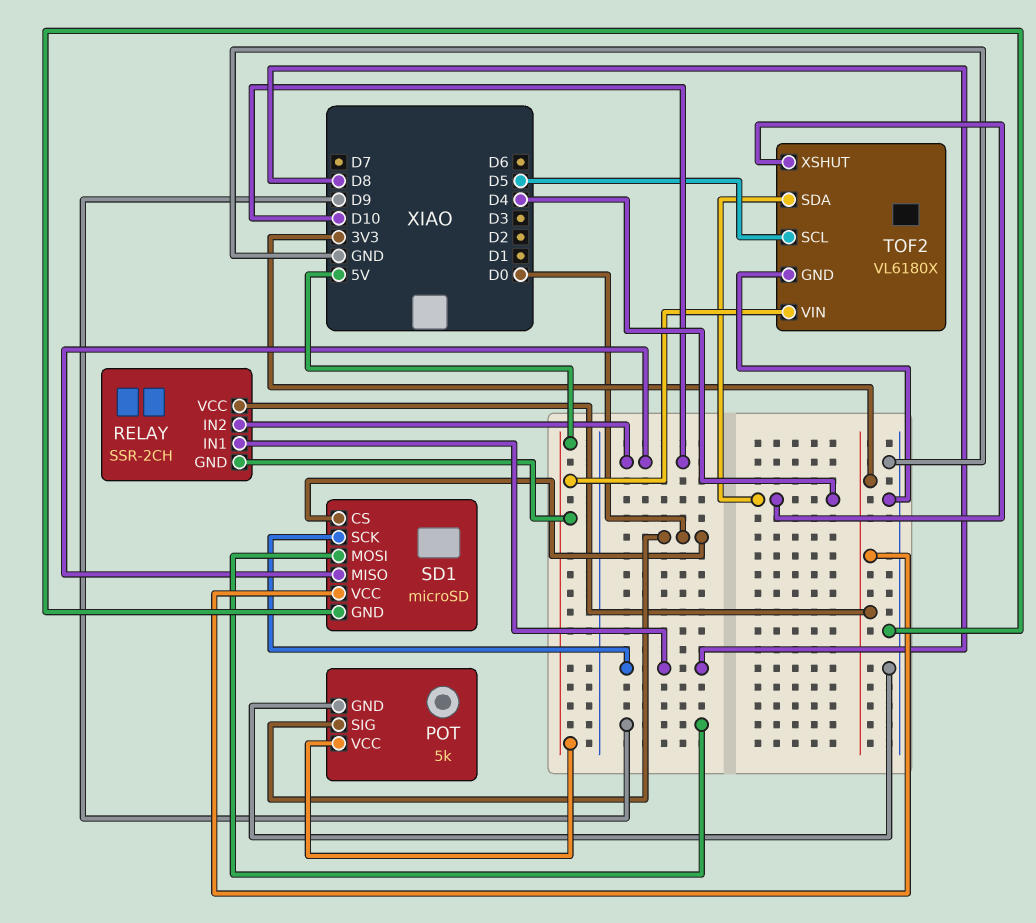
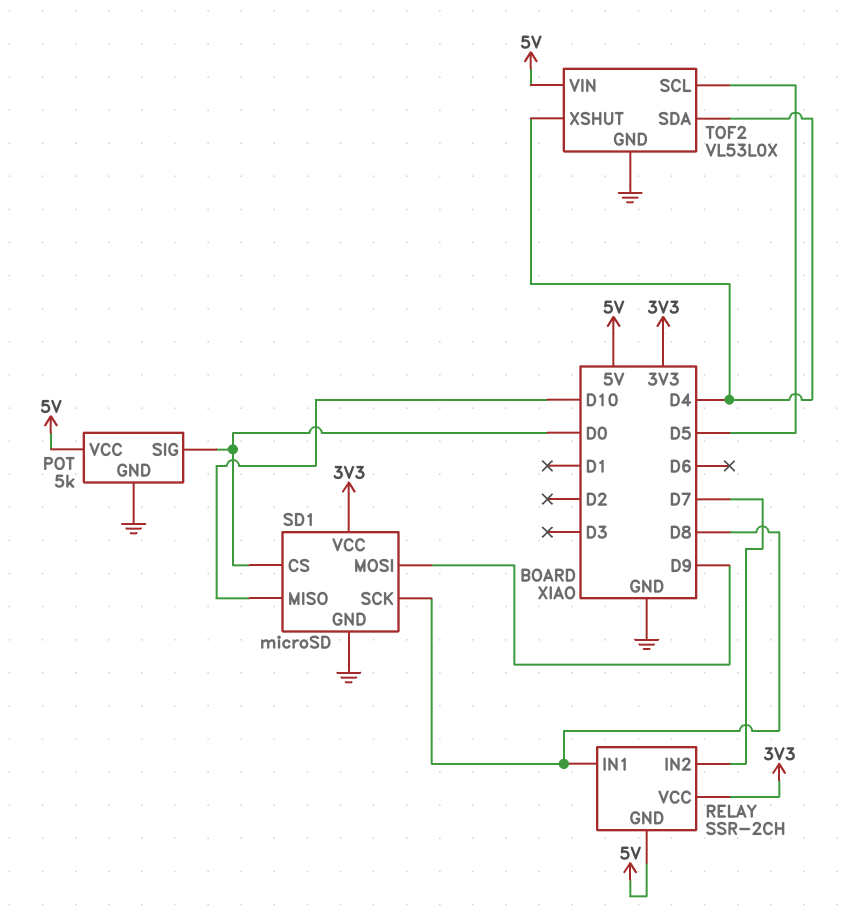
RELAY pin IN2: D10 -> D7
TOF2: VL6180X -> VL53L0X

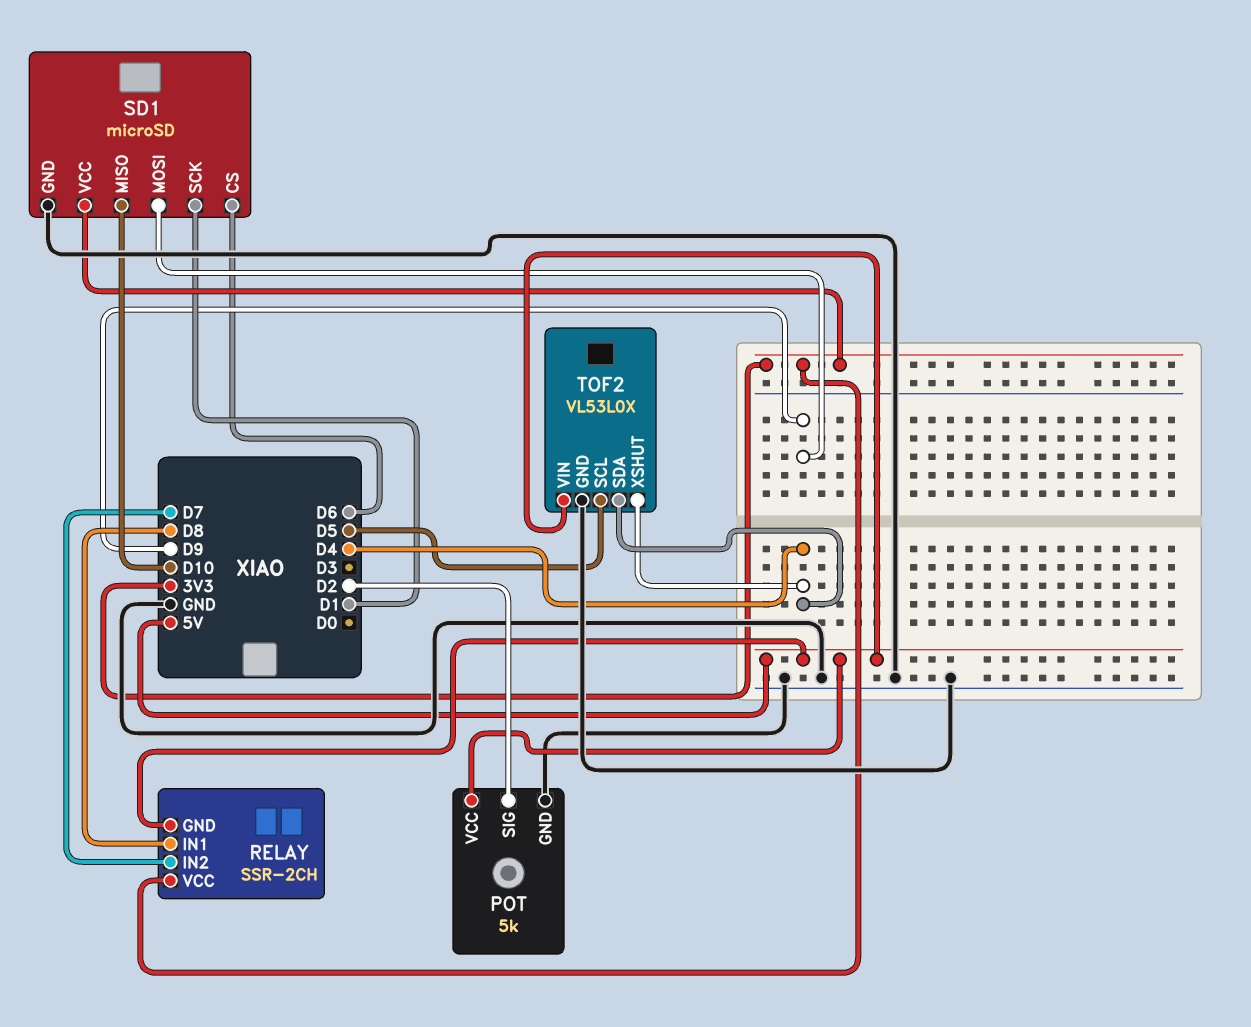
POT pin SIG: D0 -> D2
SD1 pin CS: D0 -> D6
SD1 pin SCK: D8 -> D1

